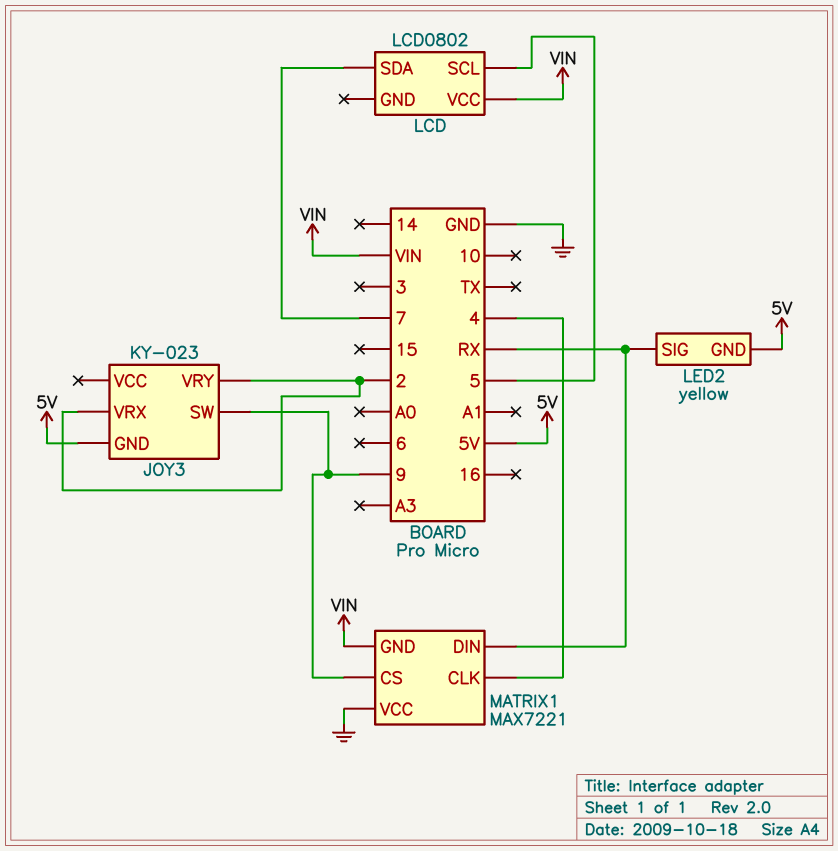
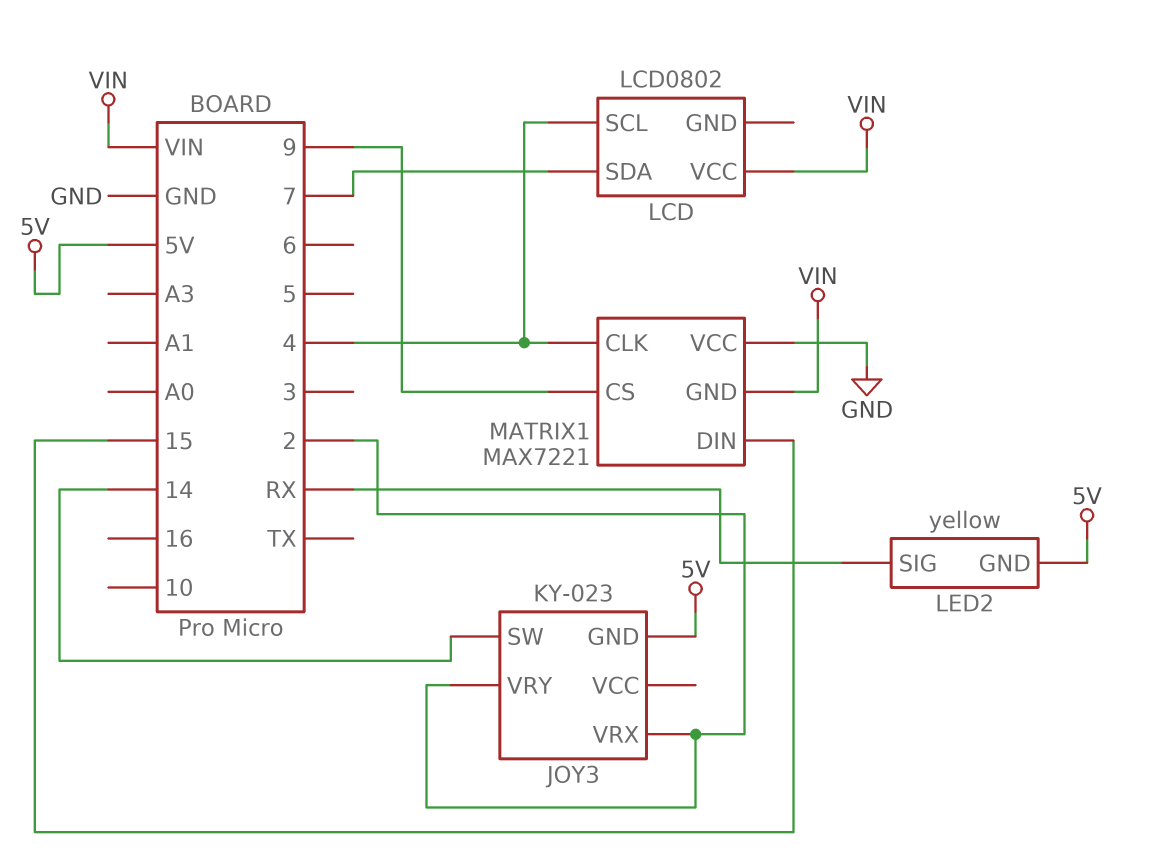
JOY3 pin SW: 9 -> 14
LCD pin SCL: 5 -> 4
MATRIX1 pin DIN: RX -> 15

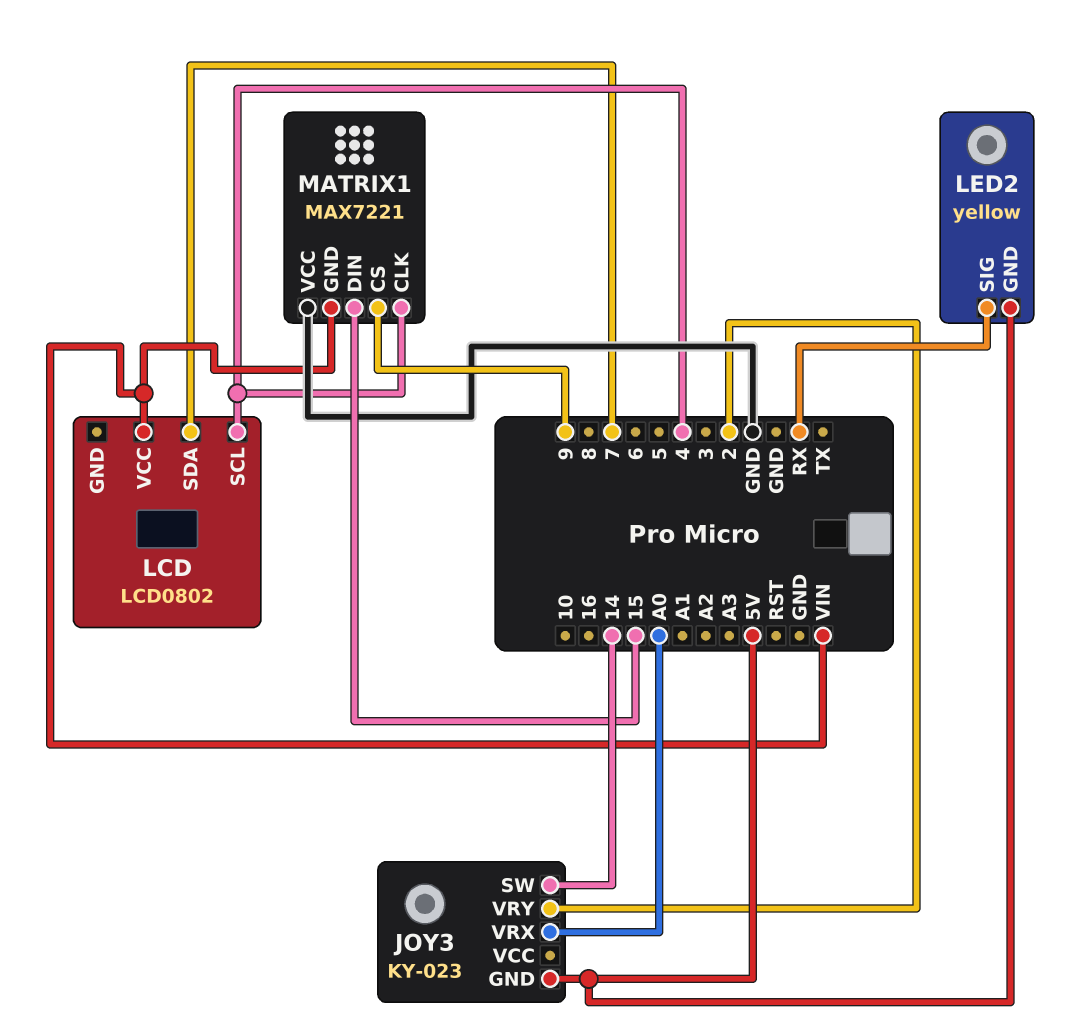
JOY3 pin VRX: 2 -> A0

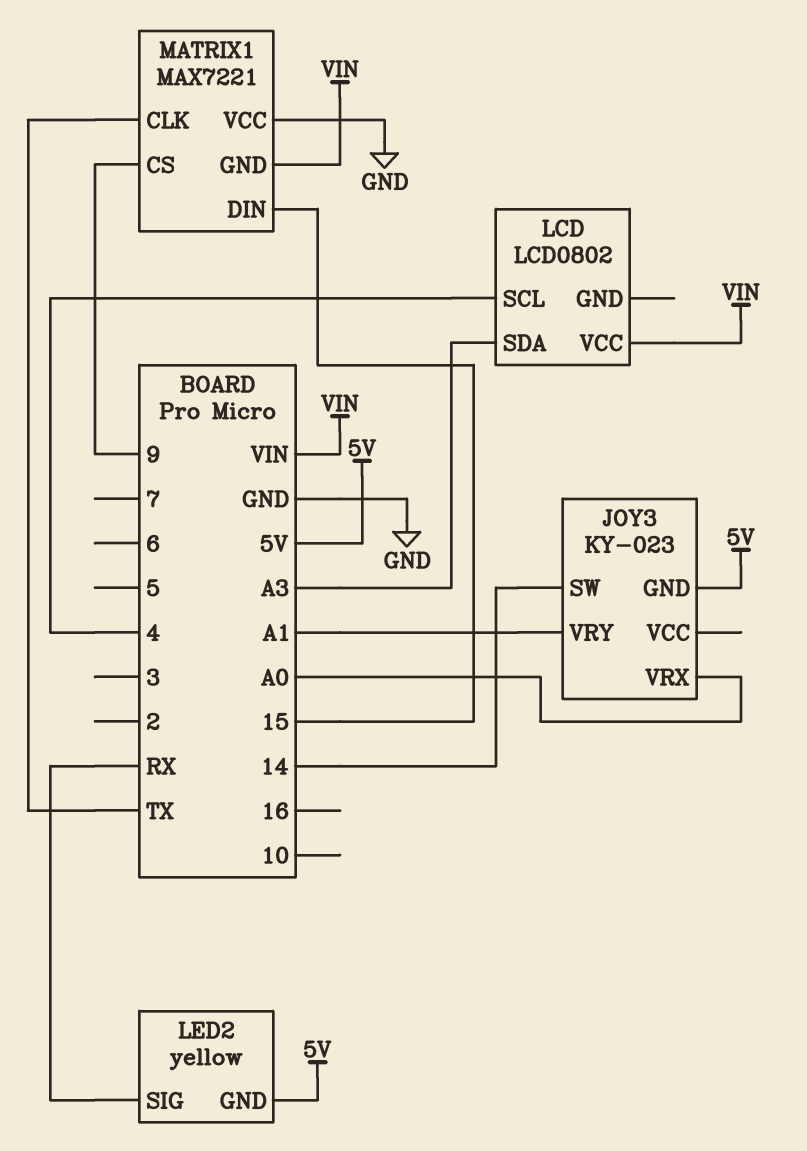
JOY3 pin VRY: 2 -> A1
LCD pin SDA: 7 -> A3
MATRIX1 pin CLK: 4 -> TX

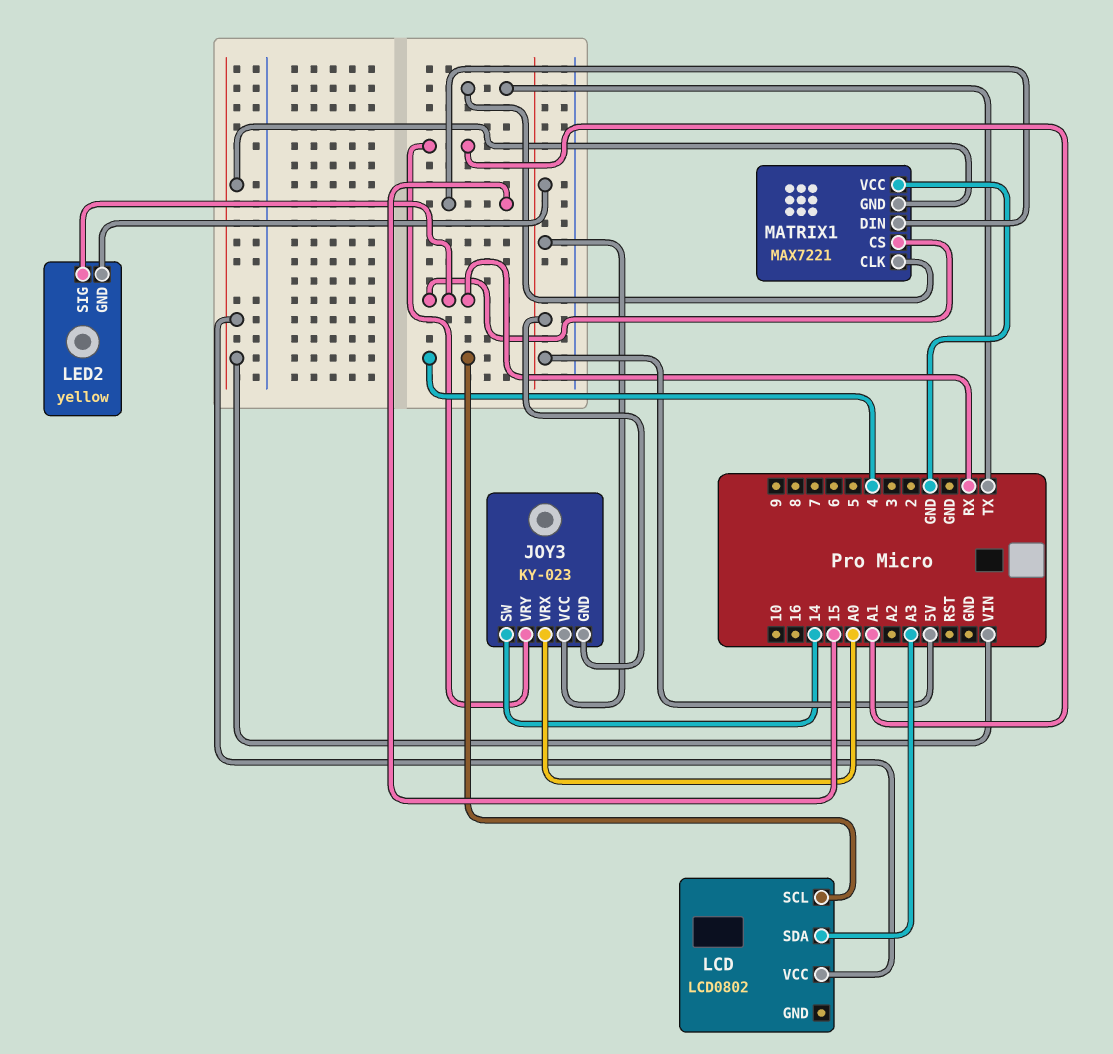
JOY3 pin VCC: none -> 5V
MATRIX1 pin CS: 9 -> RX

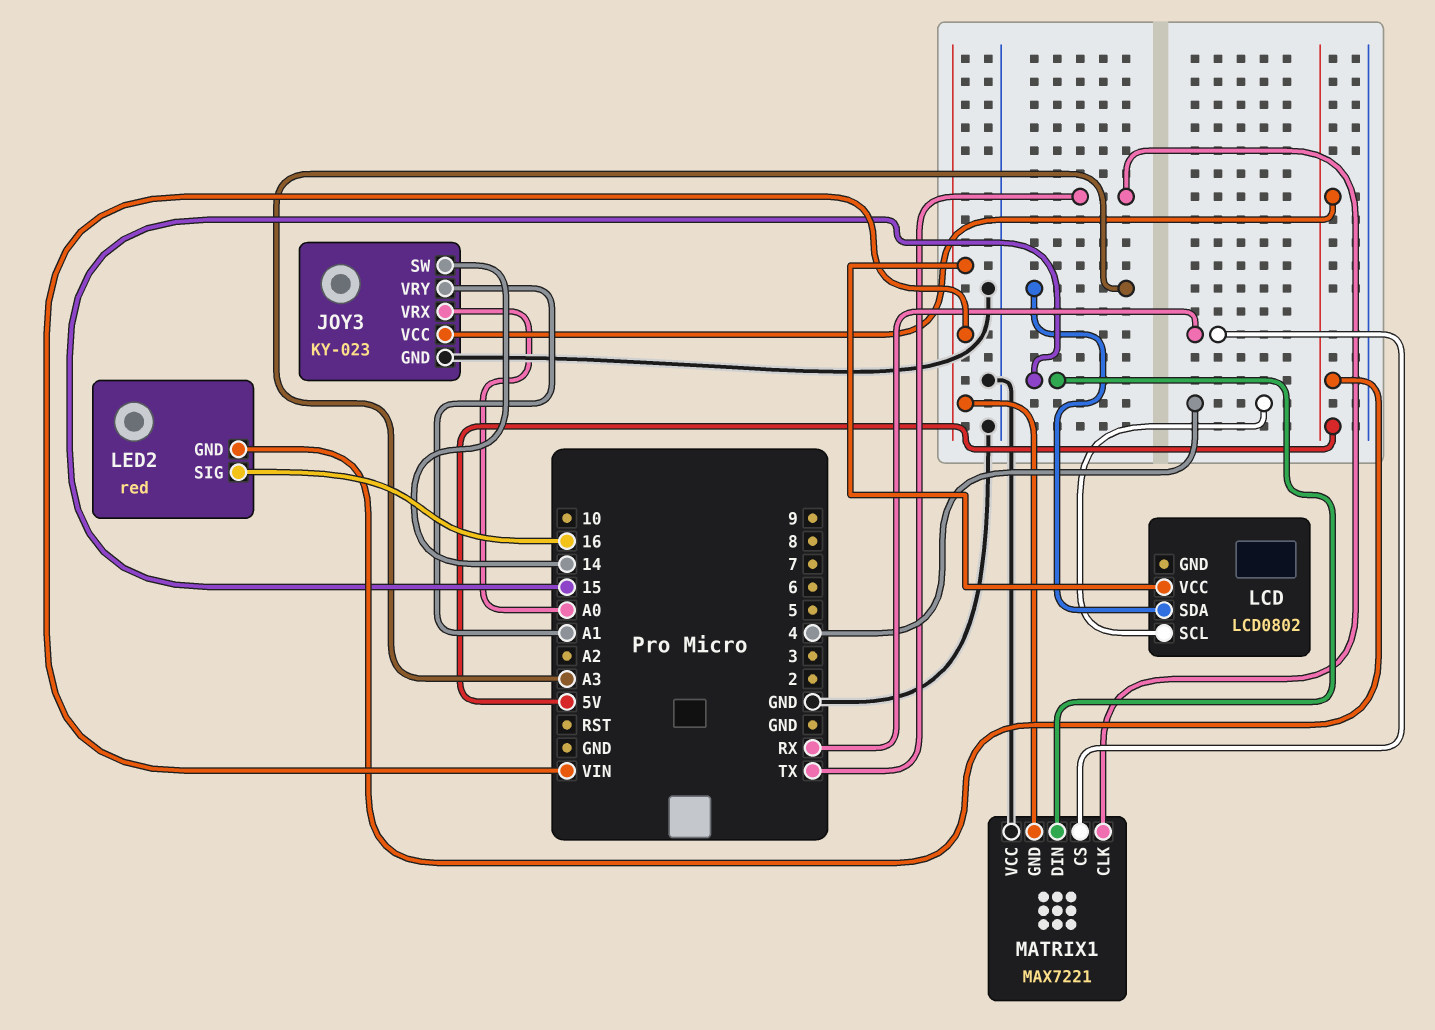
JOY3 pin GND: 5V -> GND
LED2: yellow -> red
LED2 pin SIG: RX -> 16

